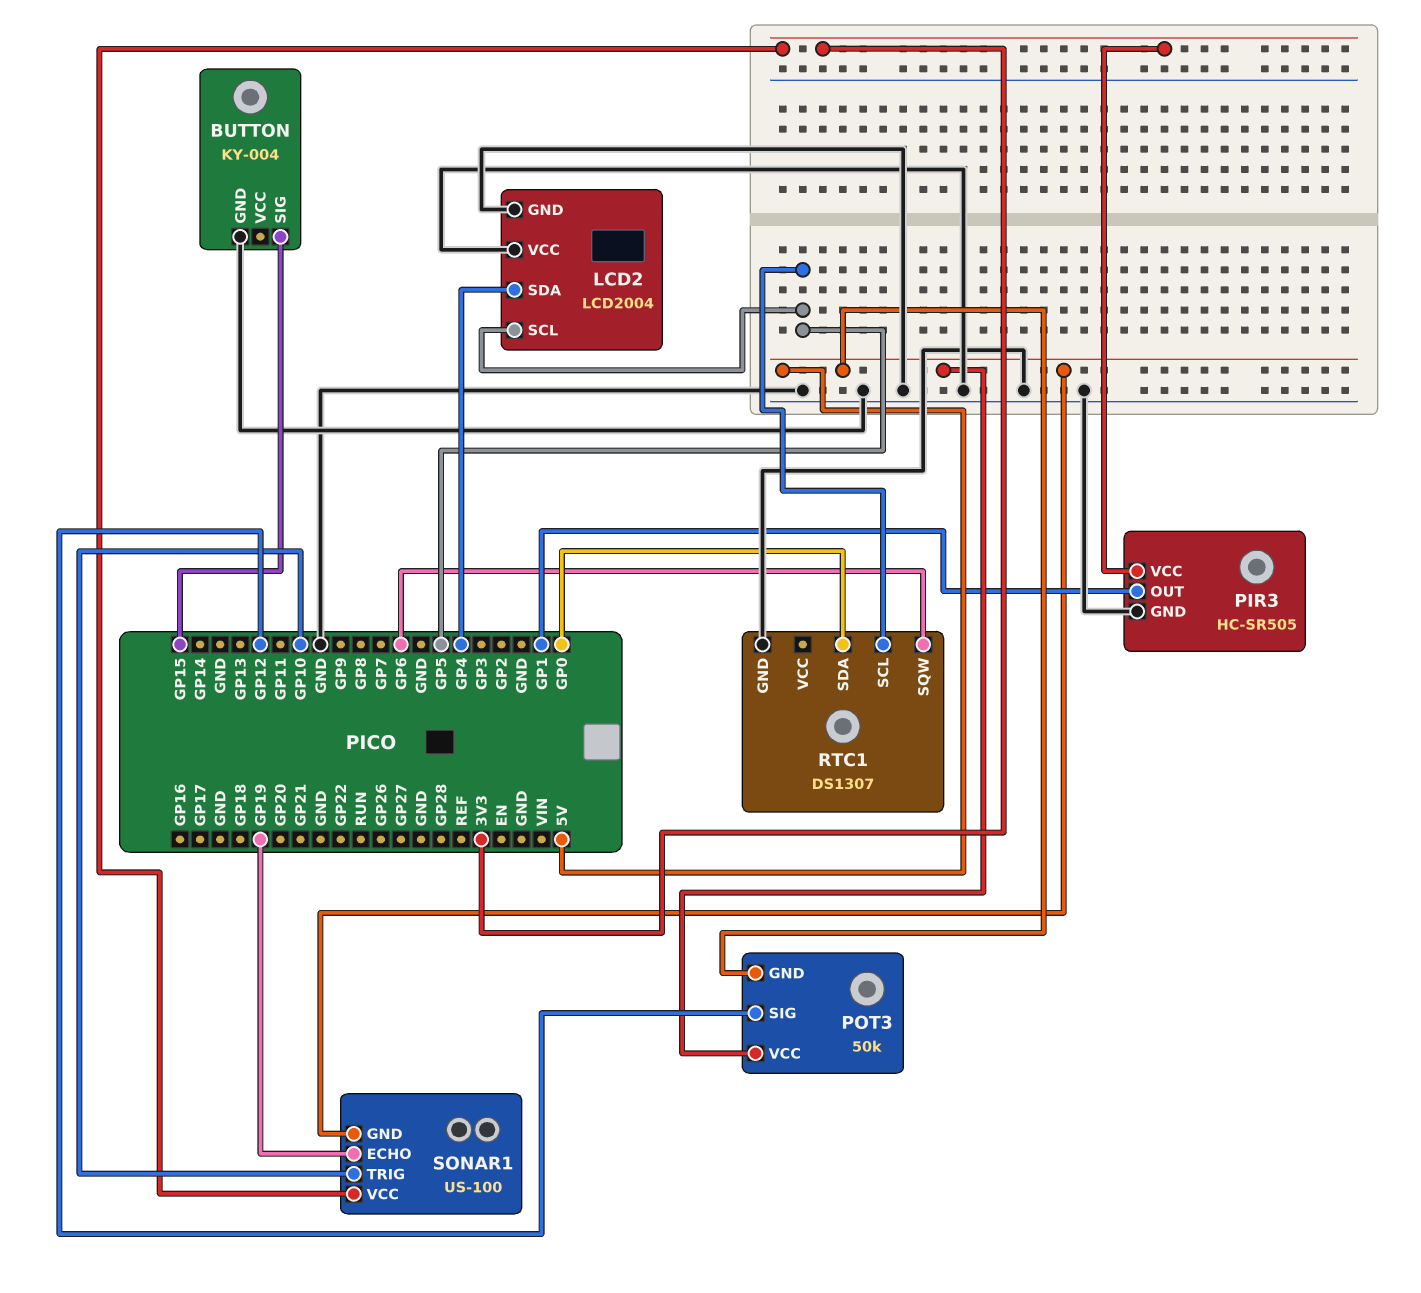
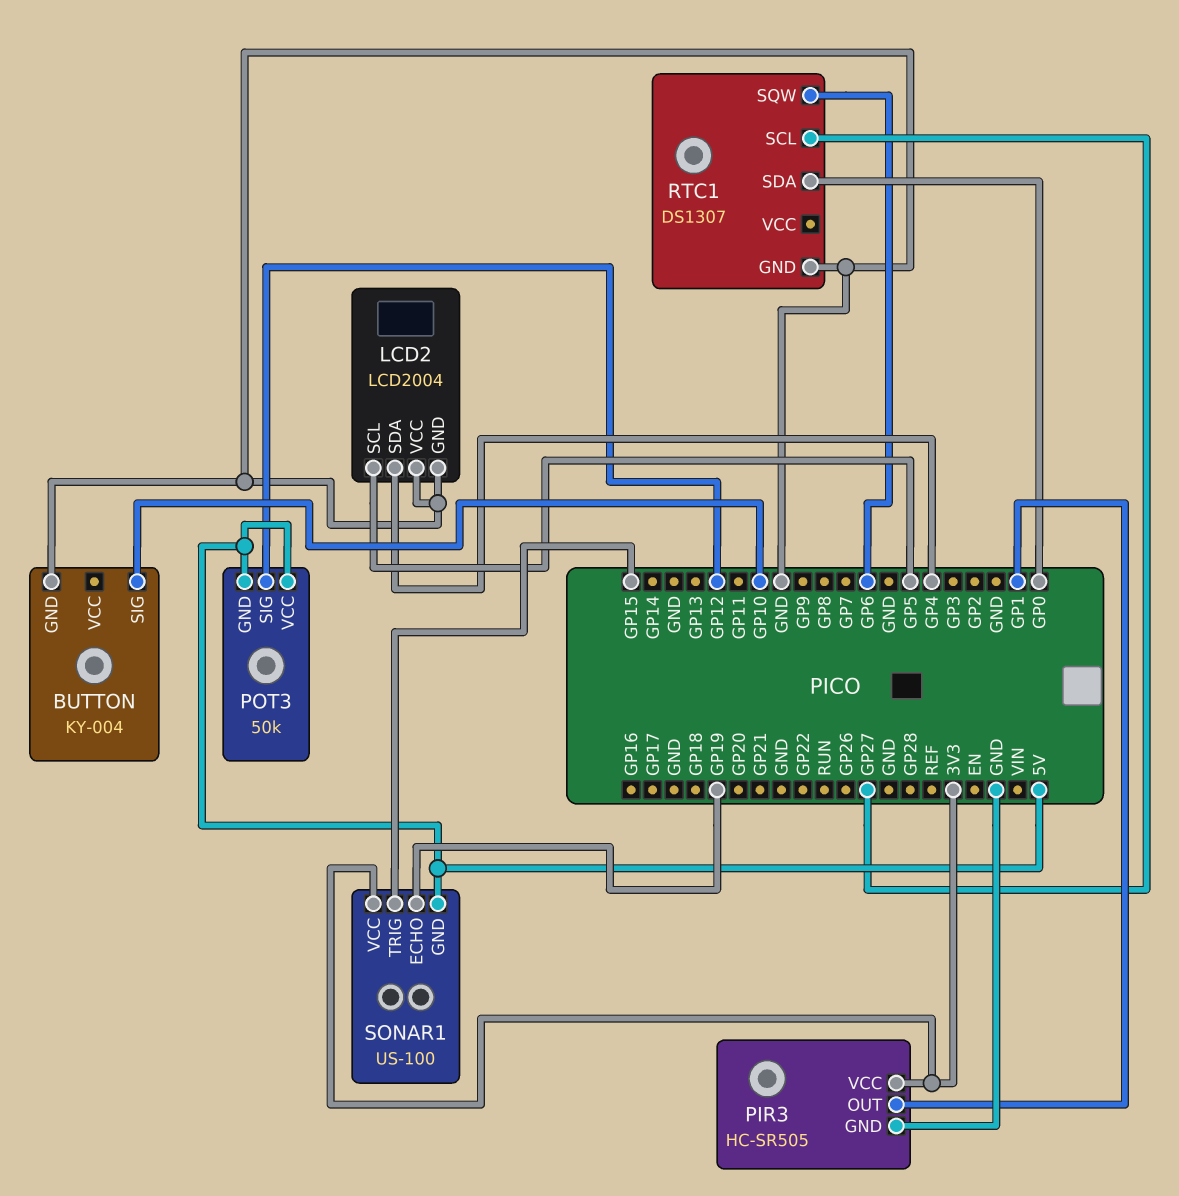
BUTTON pin SIG: GP15 -> GP10
RTC1 pin SCL: GP5 -> GP27
SONAR1 pin TRIG: GP10 -> GP15

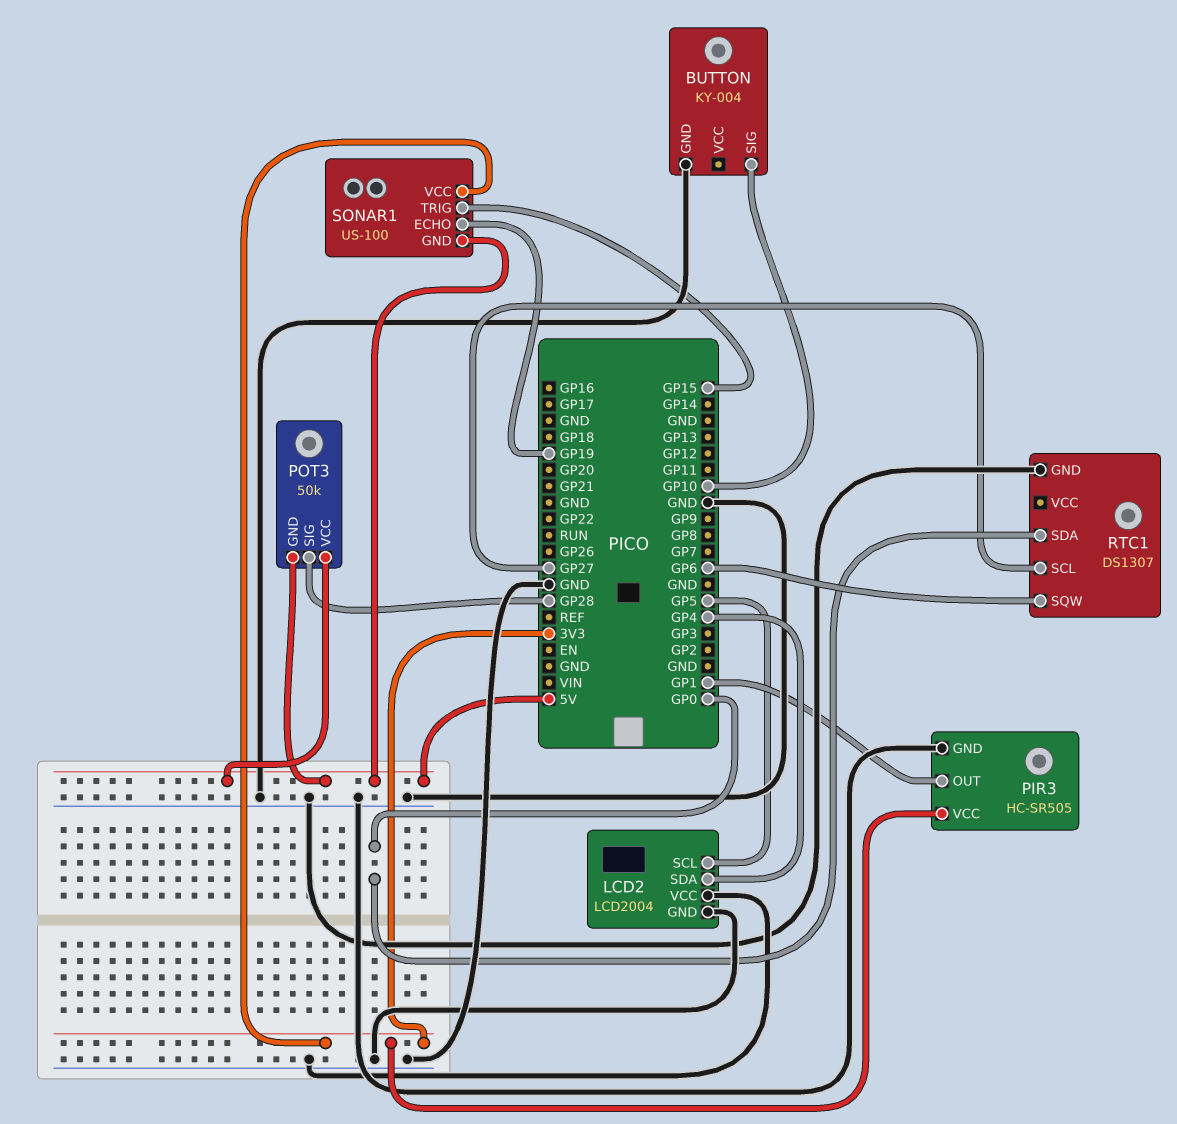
POT3 pin SIG: GP12 -> GP28

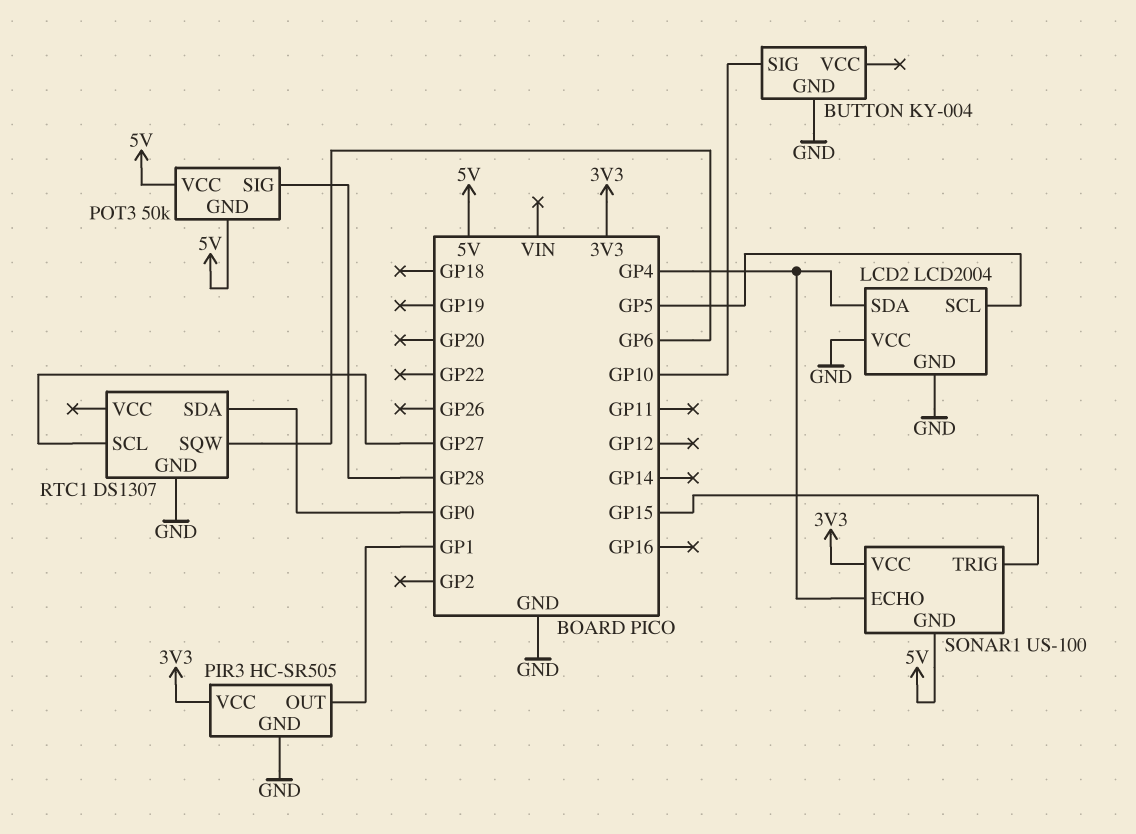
SONAR1 pin ECHO: GP19 -> GP4

